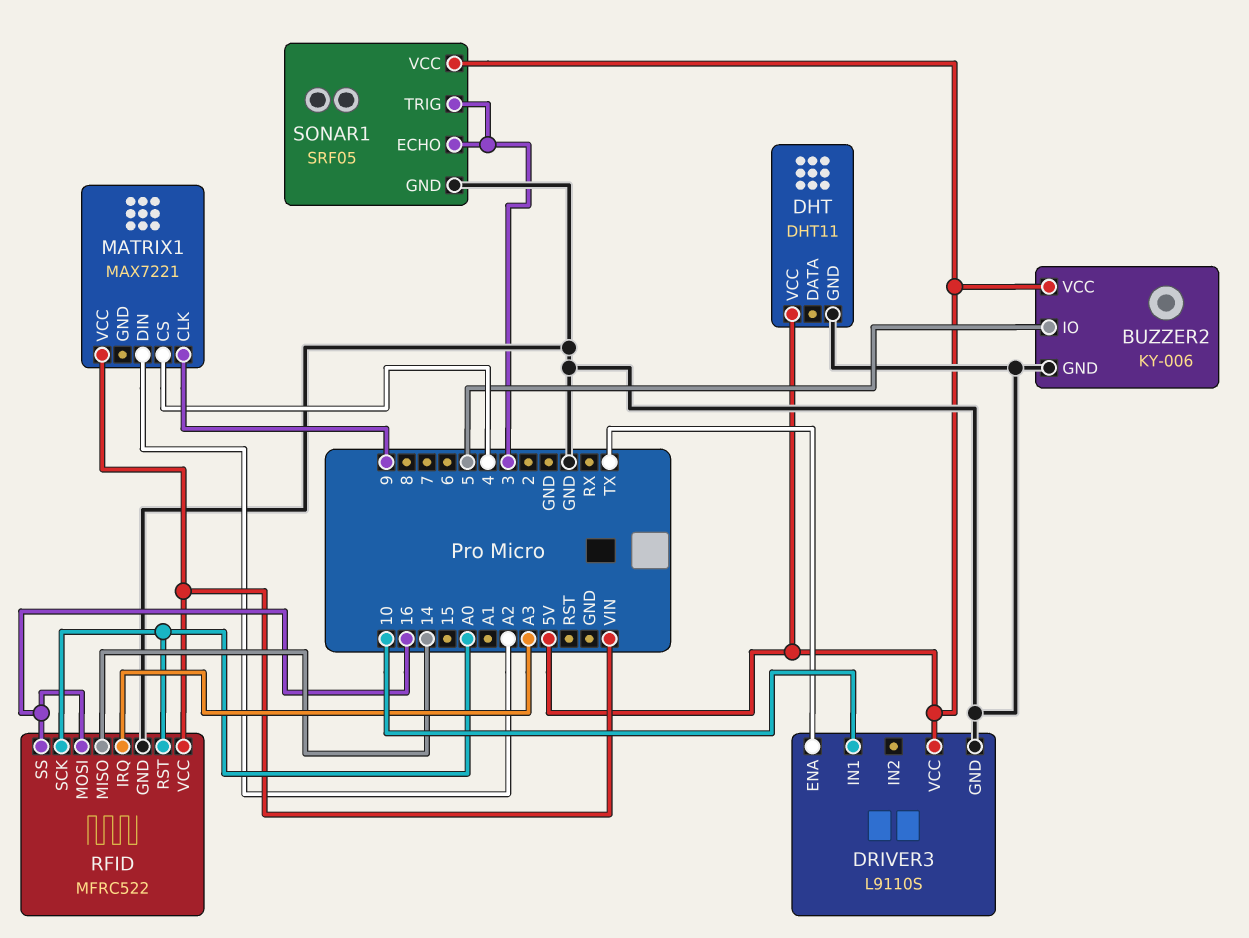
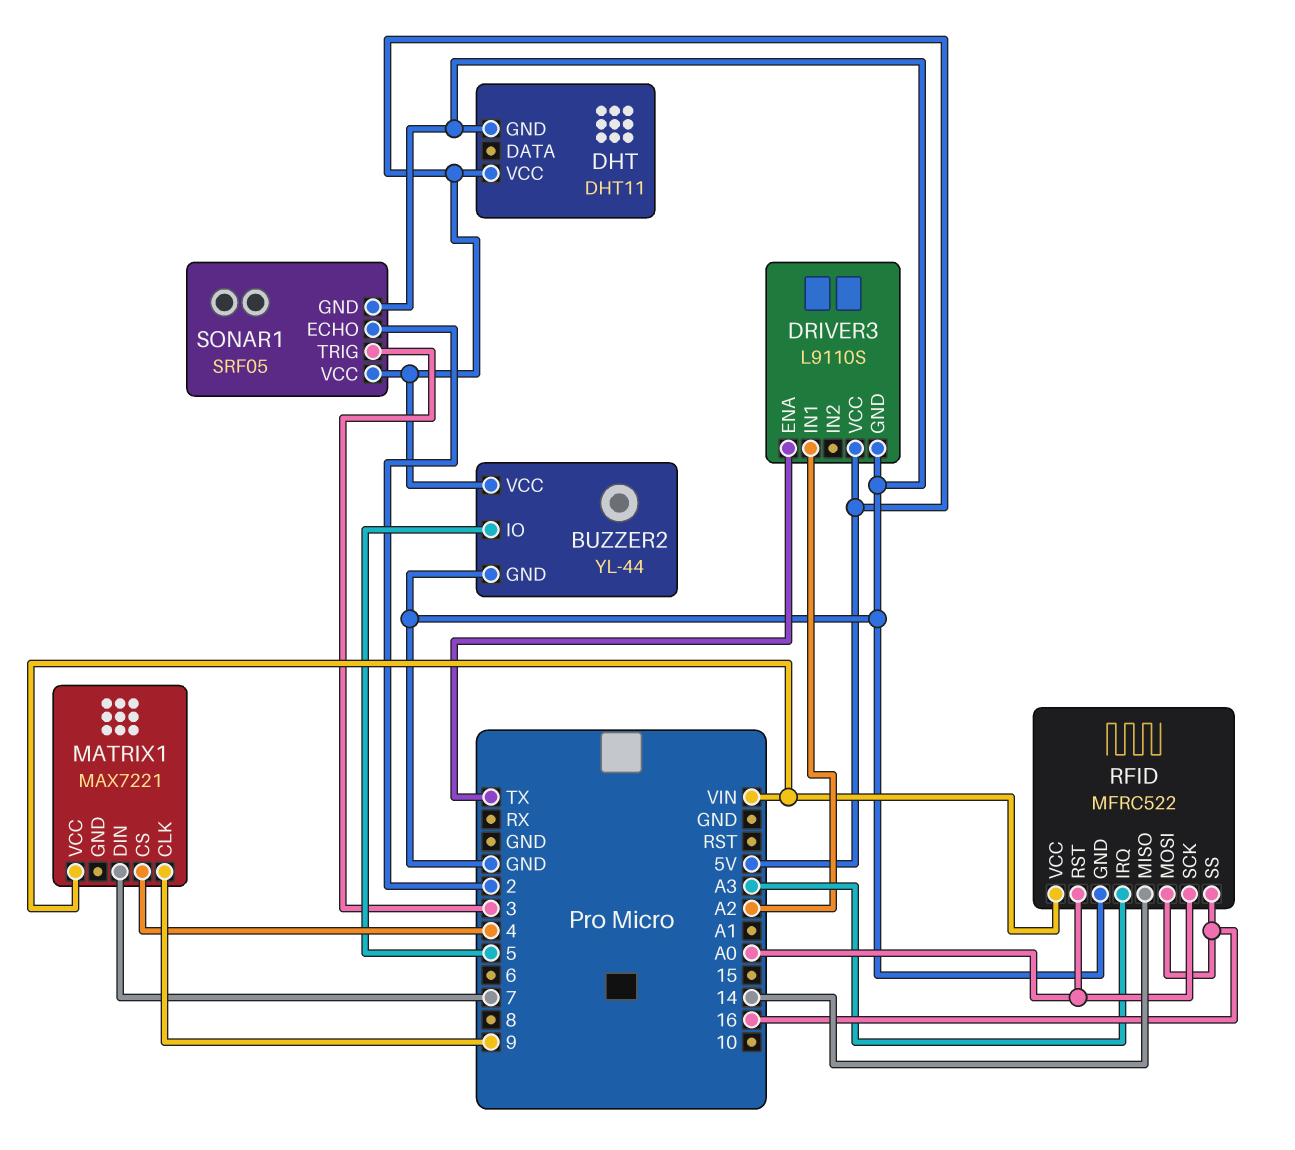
BUZZER2: KY-006 -> YL-44
DRIVER3 pin IN1: 10 -> A2
MATRIX1 pin DIN: A2 -> 7
SONAR1 pin ECHO: 3 -> 2

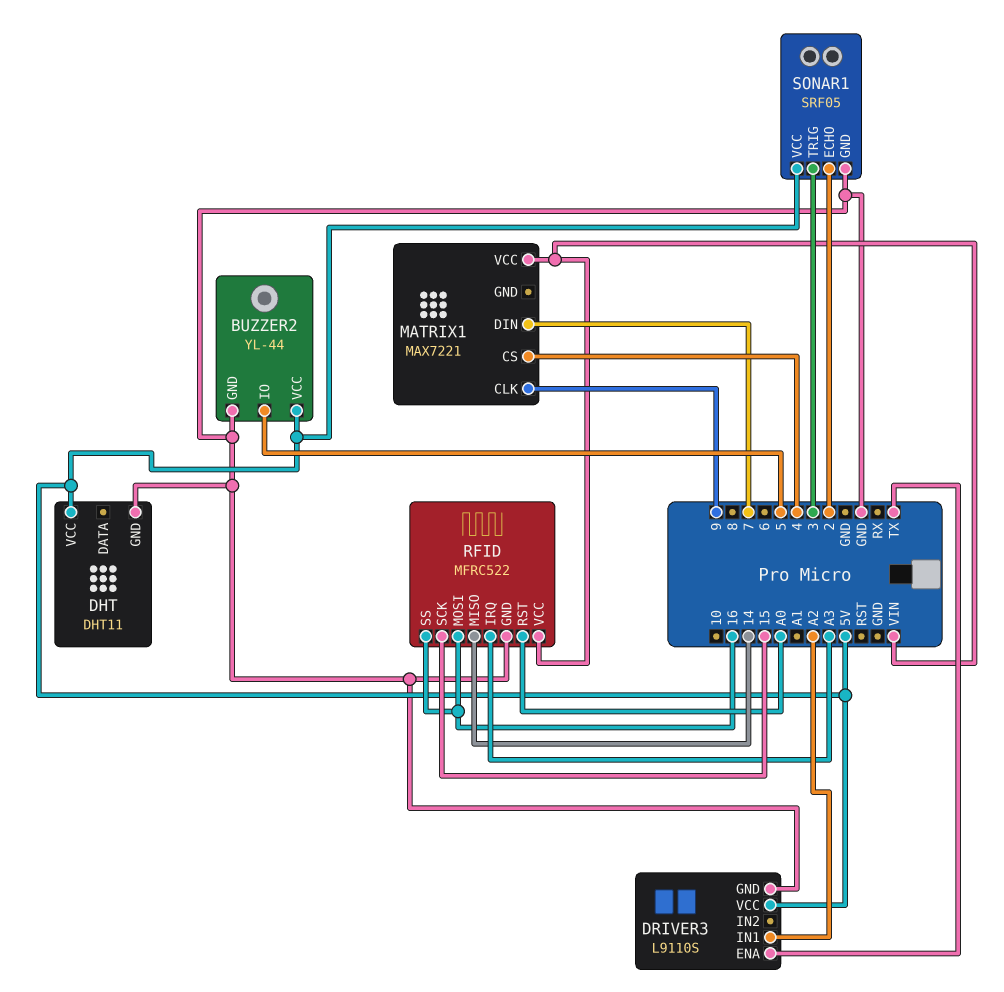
RFID pin SCK: A0 -> 15

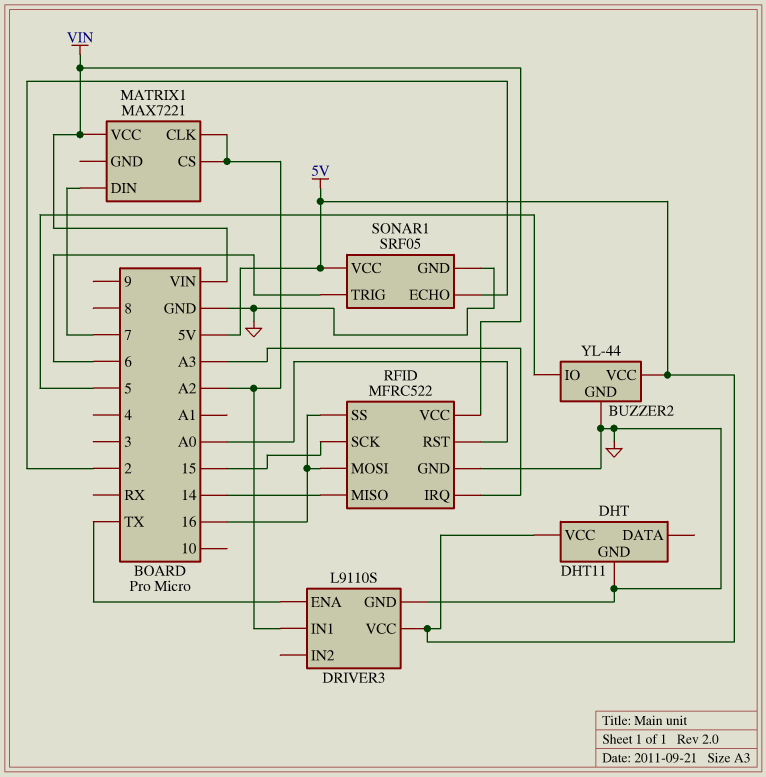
MATRIX1 pin CLK: 9 -> A2
MATRIX1 pin CS: 4 -> A2
SONAR1 pin TRIG: 3 -> 6

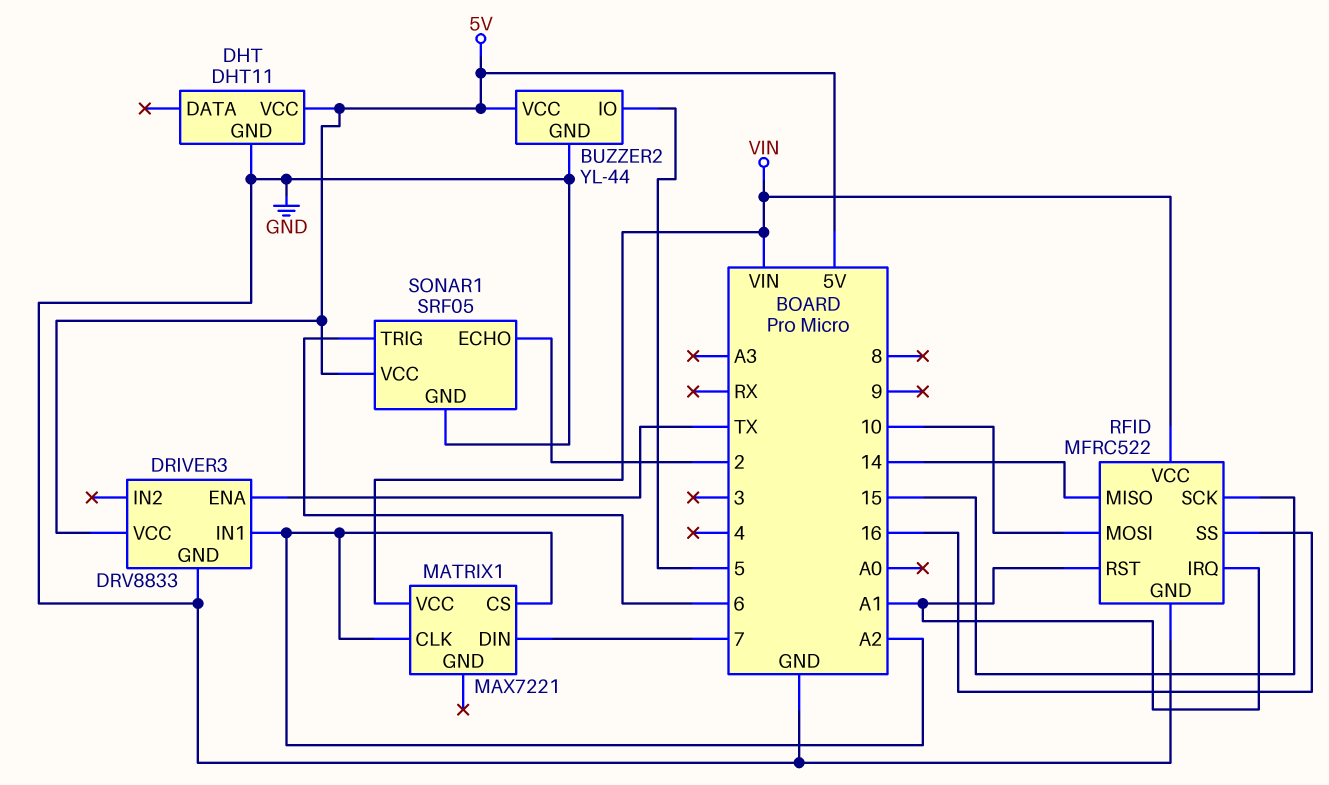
DRIVER3: L9110S -> DRV8833
RFID pin IRQ: A3 -> A1
RFID pin MOSI: 16 -> 10
RFID pin RST: A0 -> A1

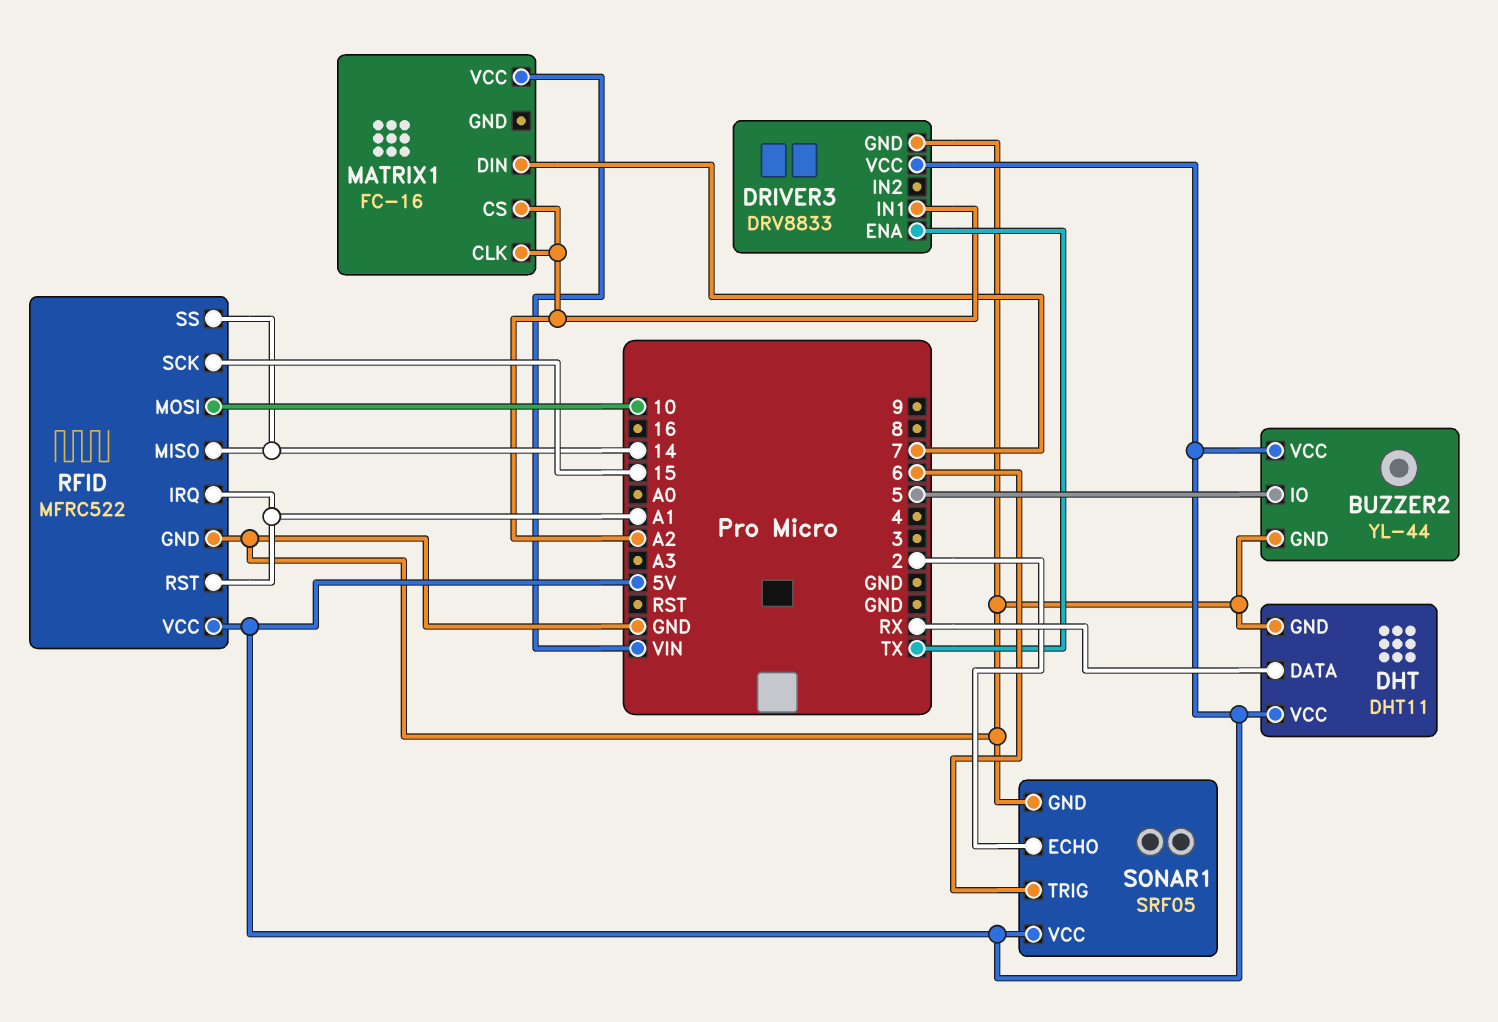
DHT pin DATA: none -> RX
MATRIX1: MAX7221 -> FC-16
RFID pin SS: 16 -> 14
RFID pin VCC: VIN -> 5V

